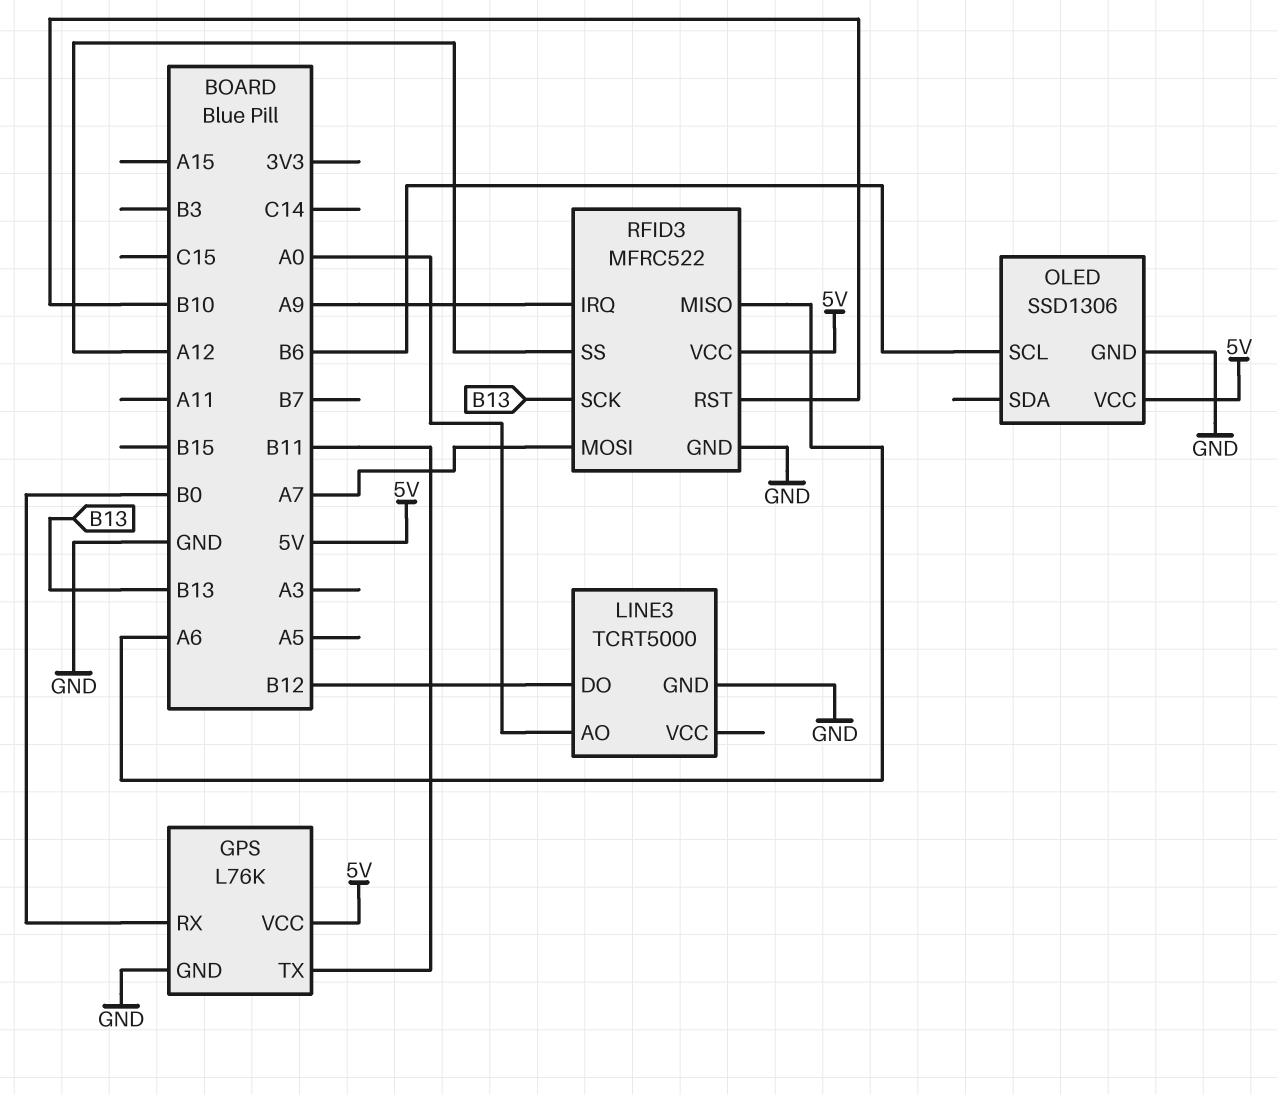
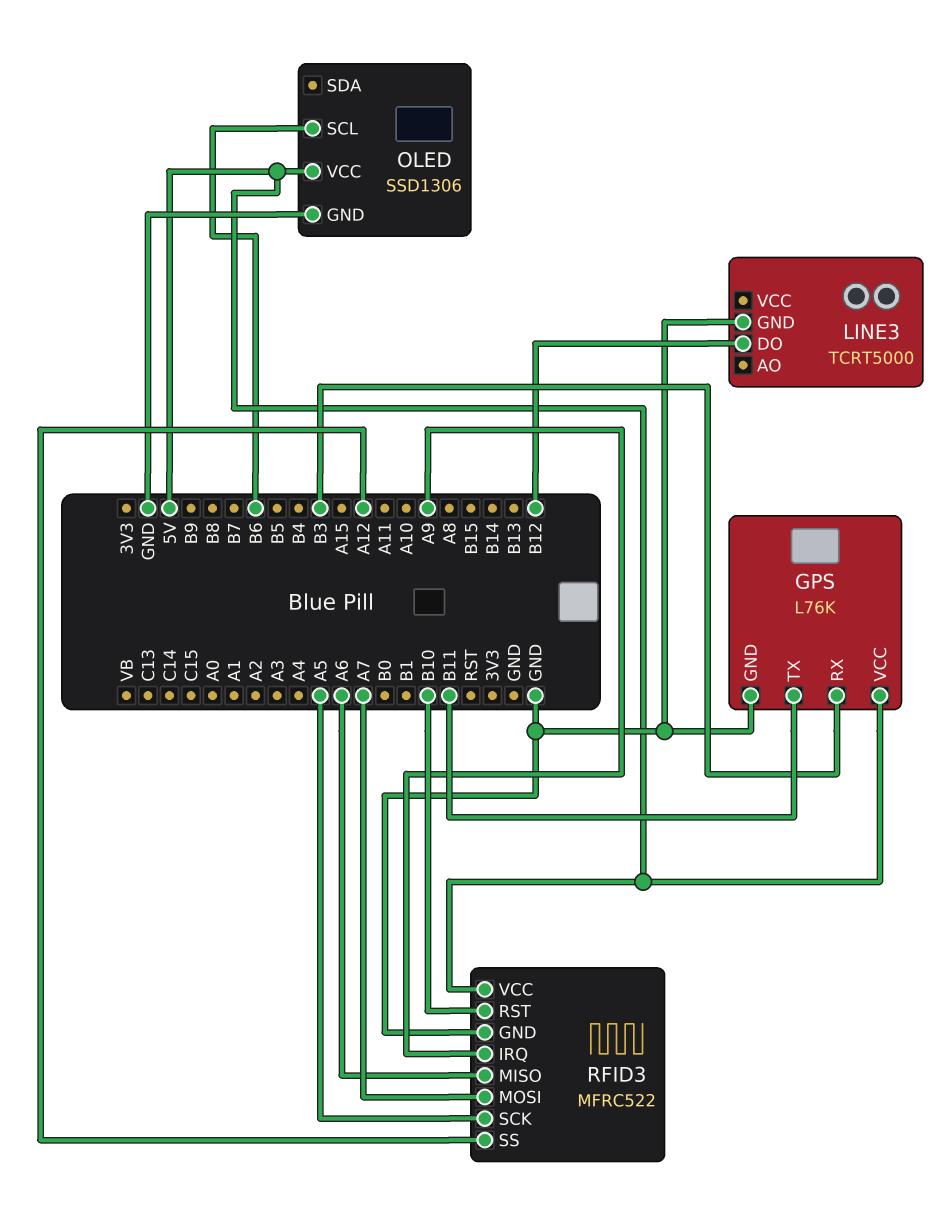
GPS pin RX: B0 -> B3
LINE3 pin AO: A0 -> none
RFID3 pin SCK: B13 -> A5

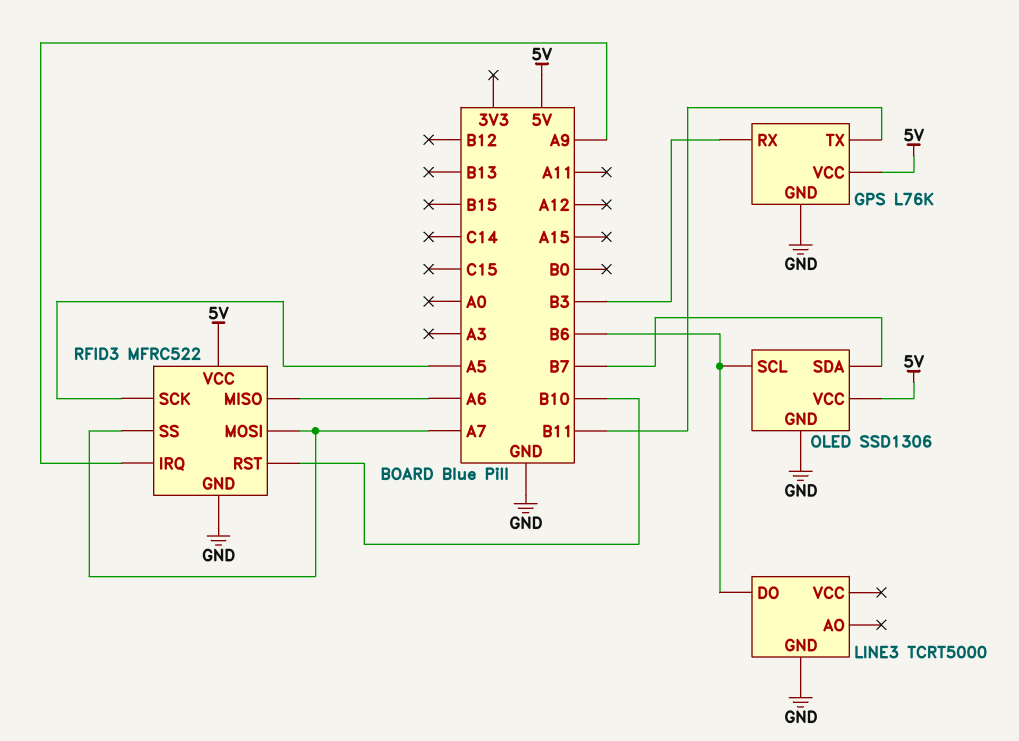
LINE3 pin DO: B12 -> B6
OLED pin SDA: none -> B7
RFID3 pin SS: A12 -> A7

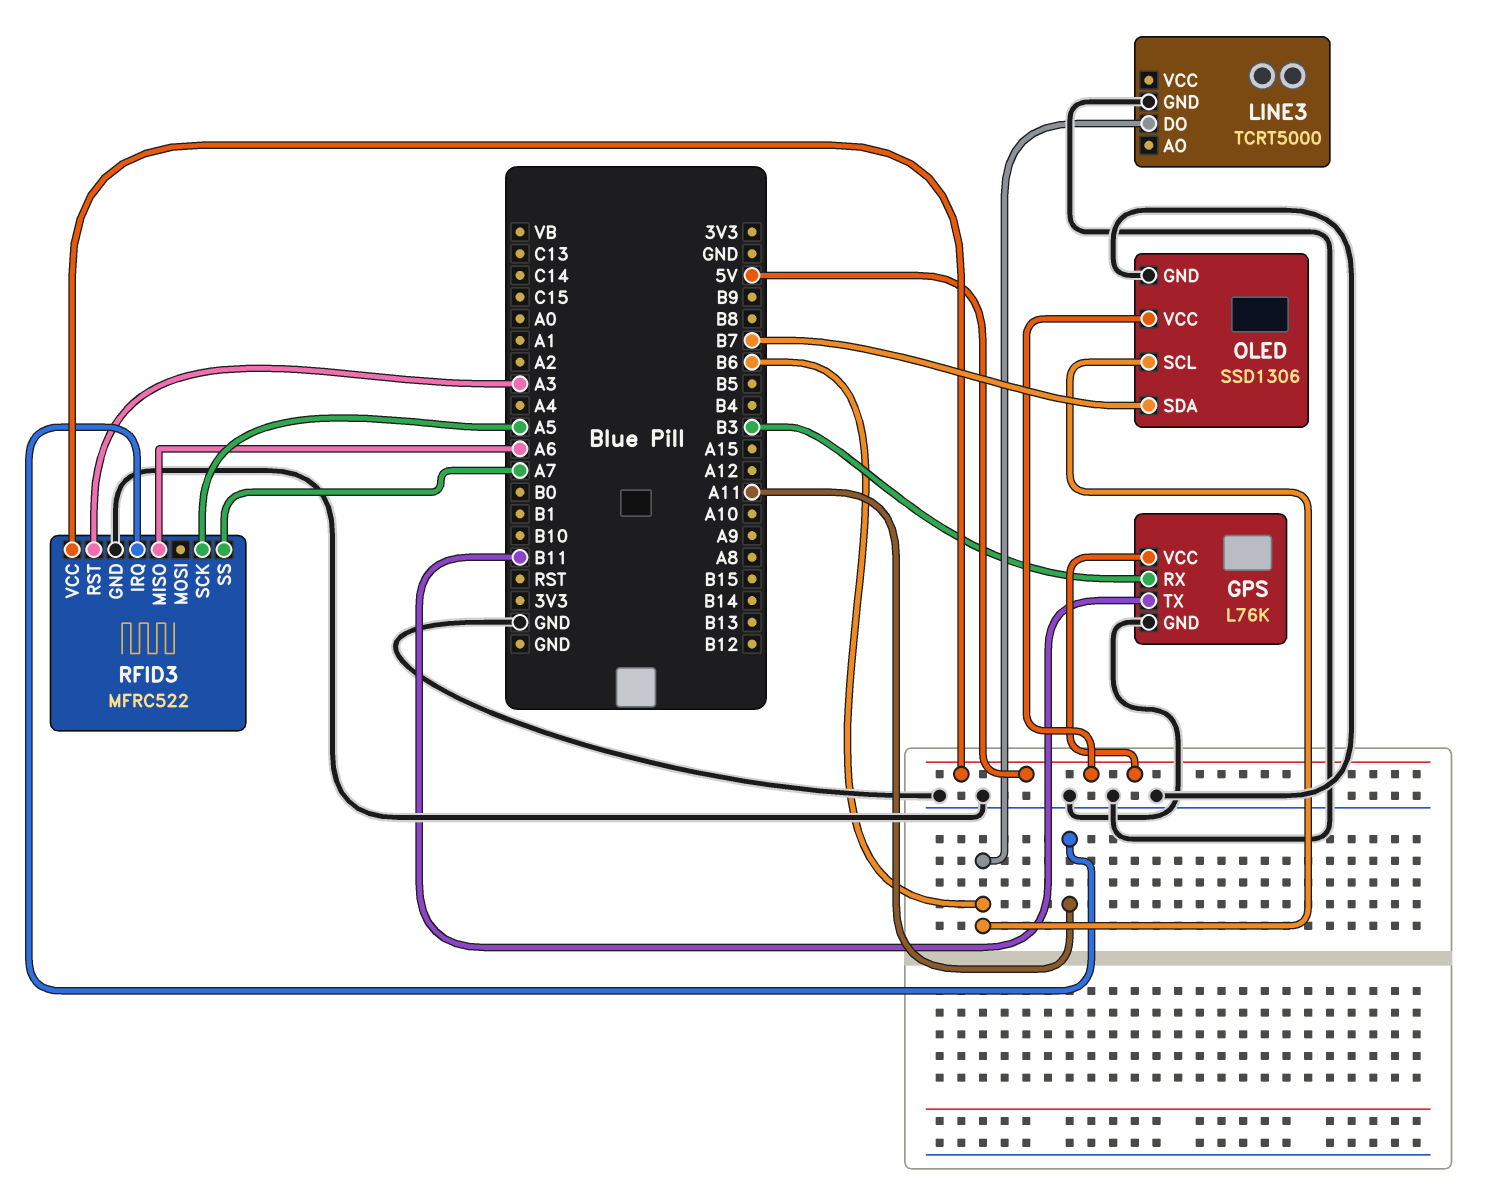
RFID3 pin IRQ: A9 -> A11
RFID3 pin MOSI: A7 -> none
RFID3 pin RST: B10 -> A3

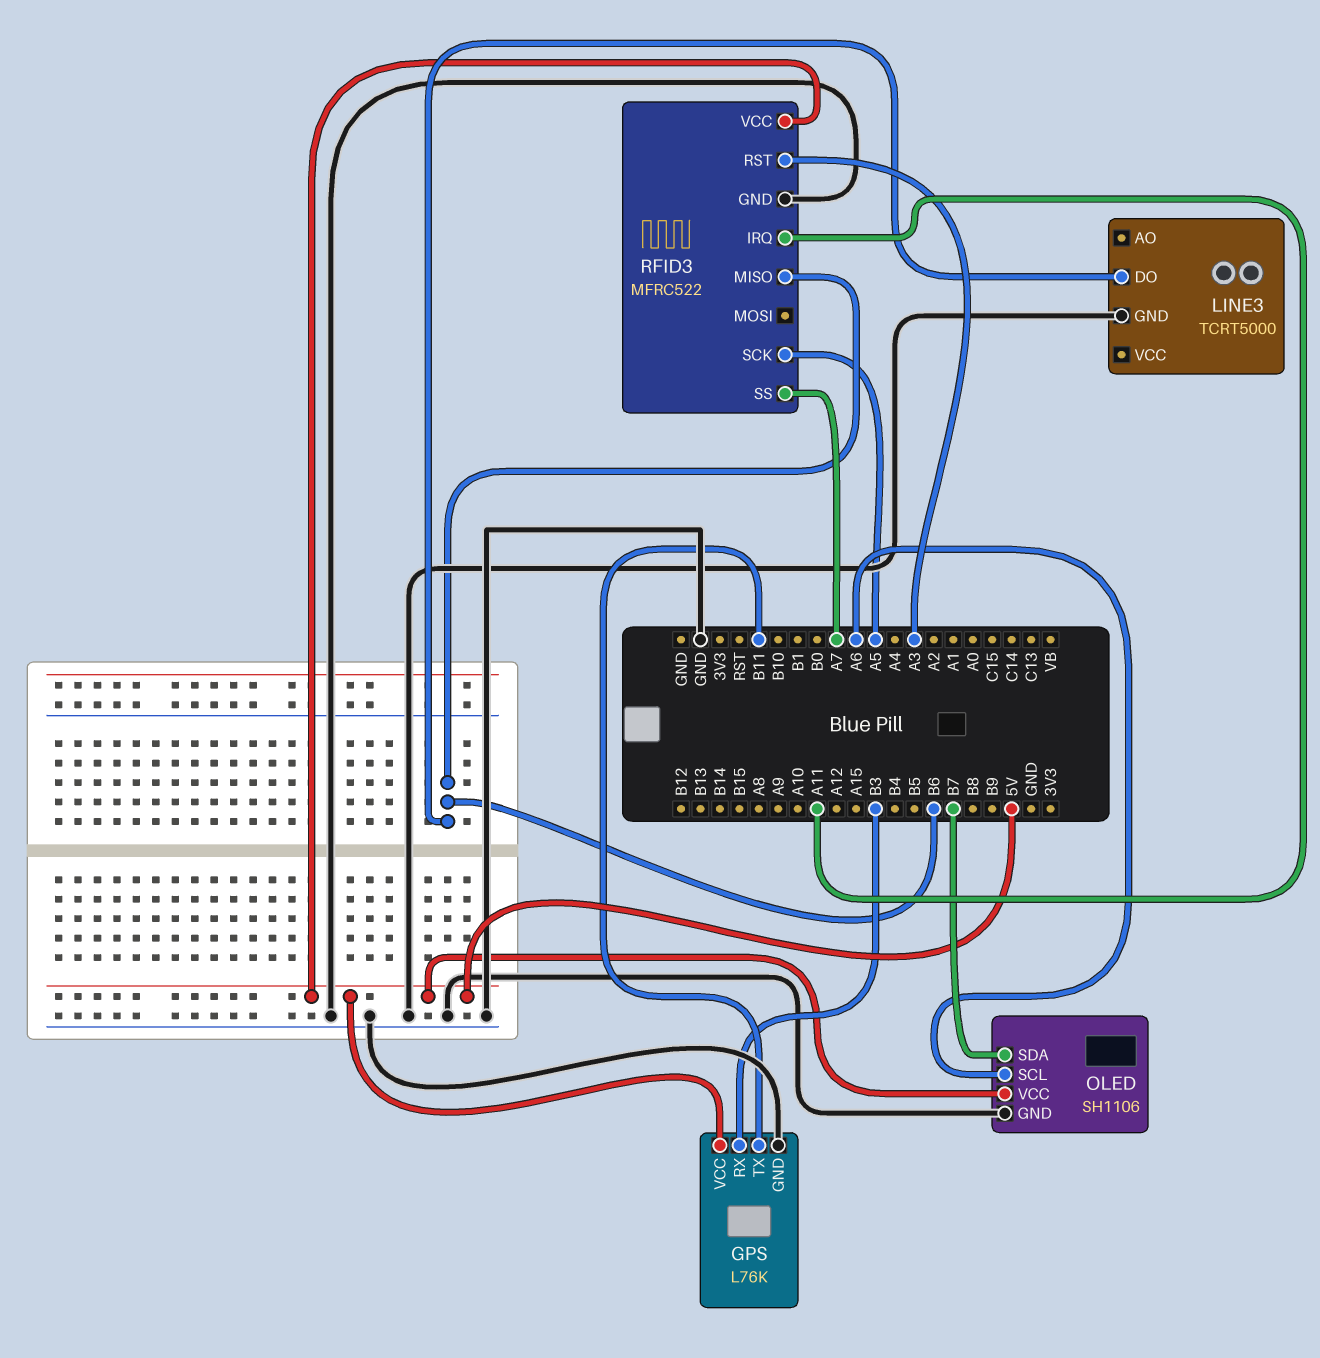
OLED: SSD1306 -> SH1106
OLED pin SCL: B6 -> A6
RFID3 pin MISO: A6 -> B6

